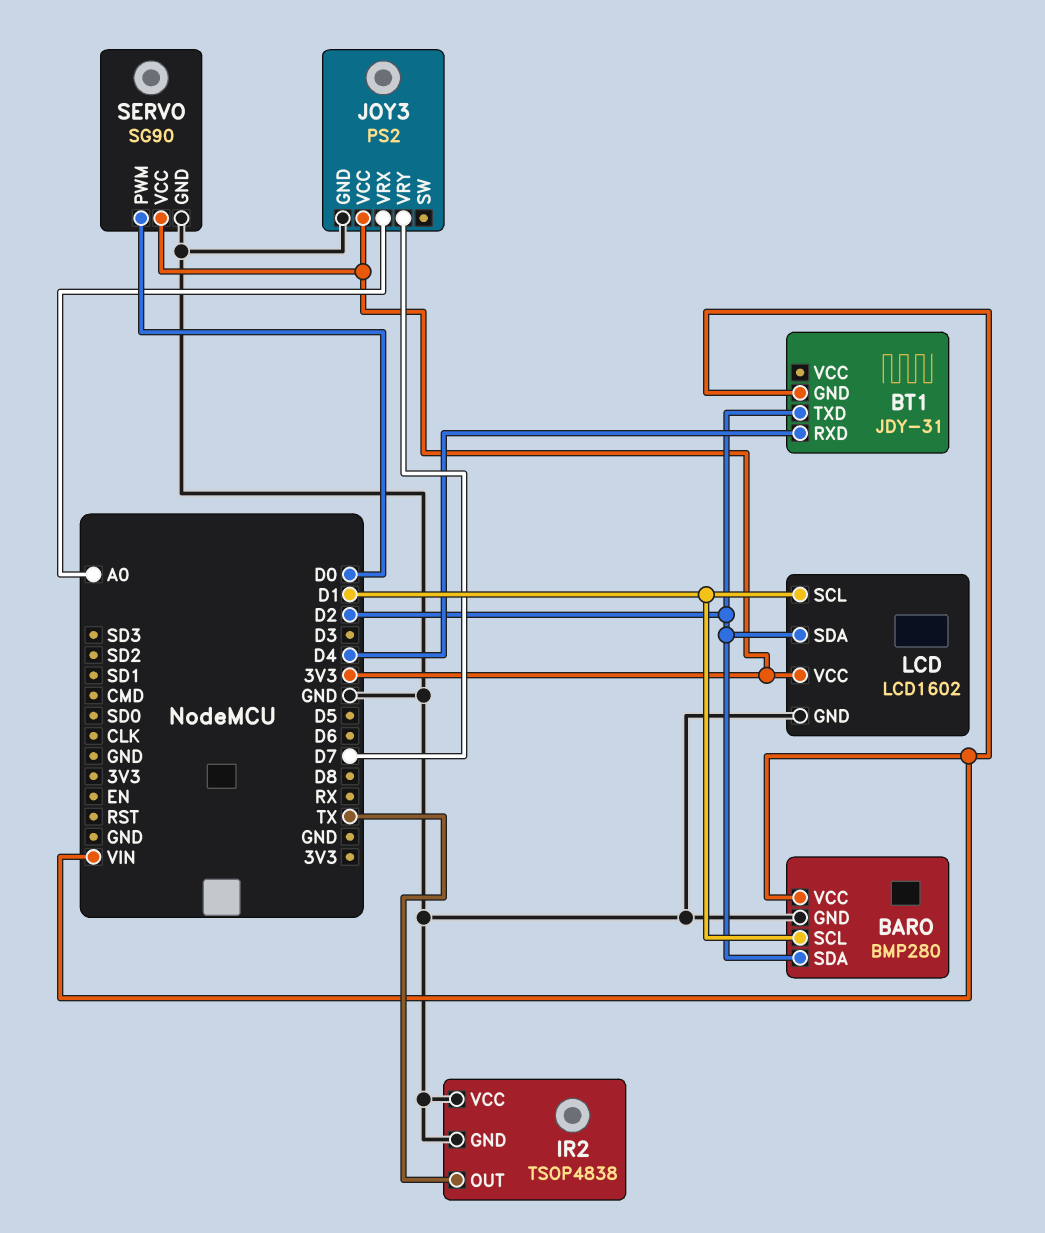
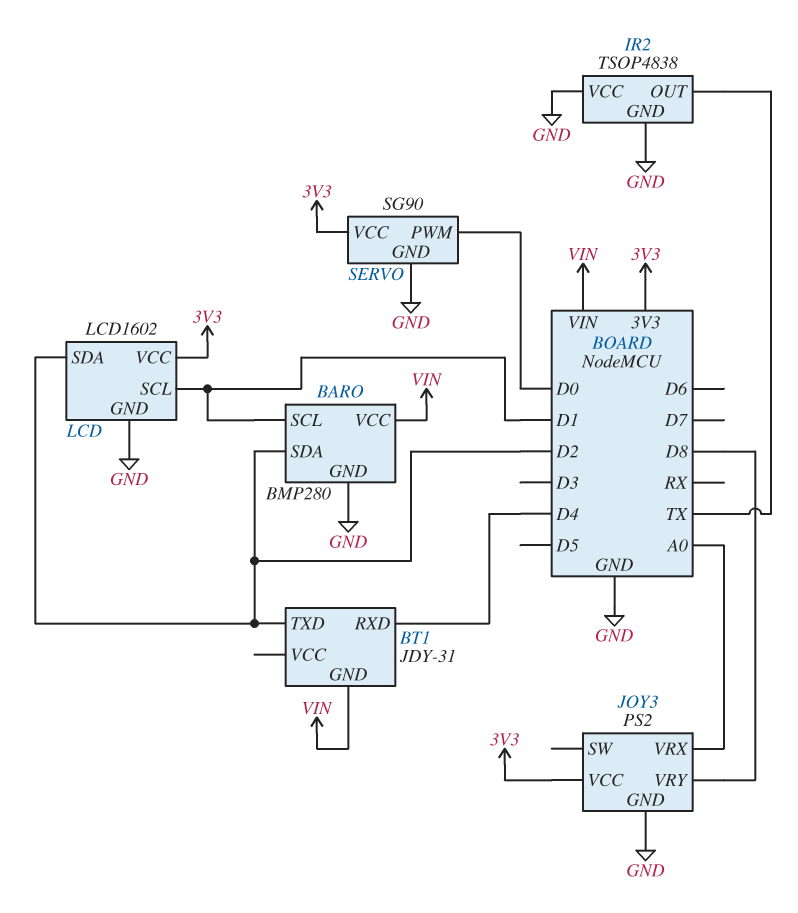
JOY3 pin VRY: D7 -> D8

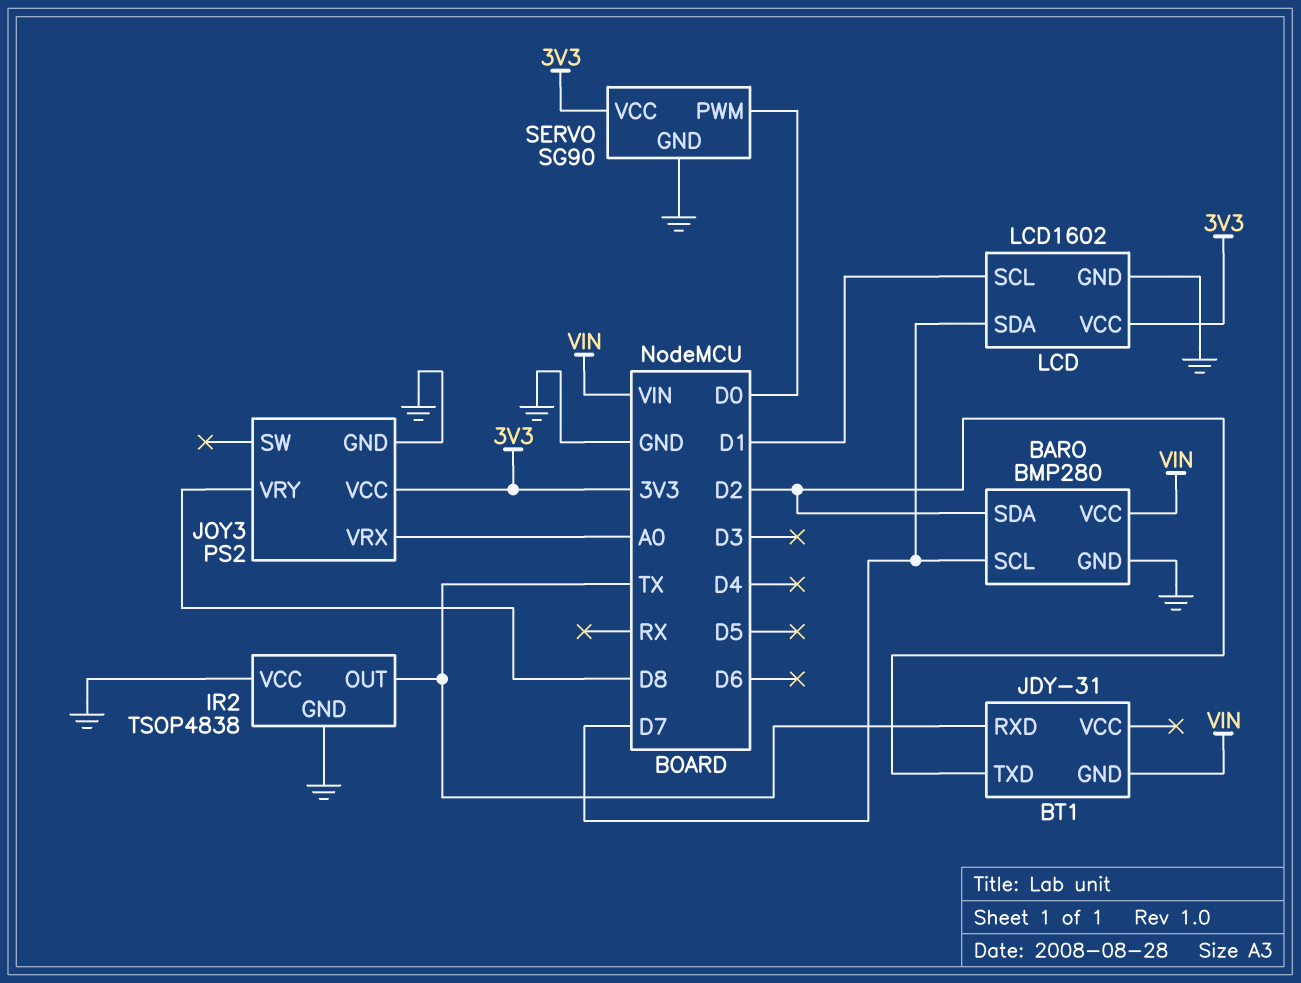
BARO pin SCL: D1 -> D7
BT1 pin RXD: D4 -> TX
LCD pin SDA: D2 -> D7

